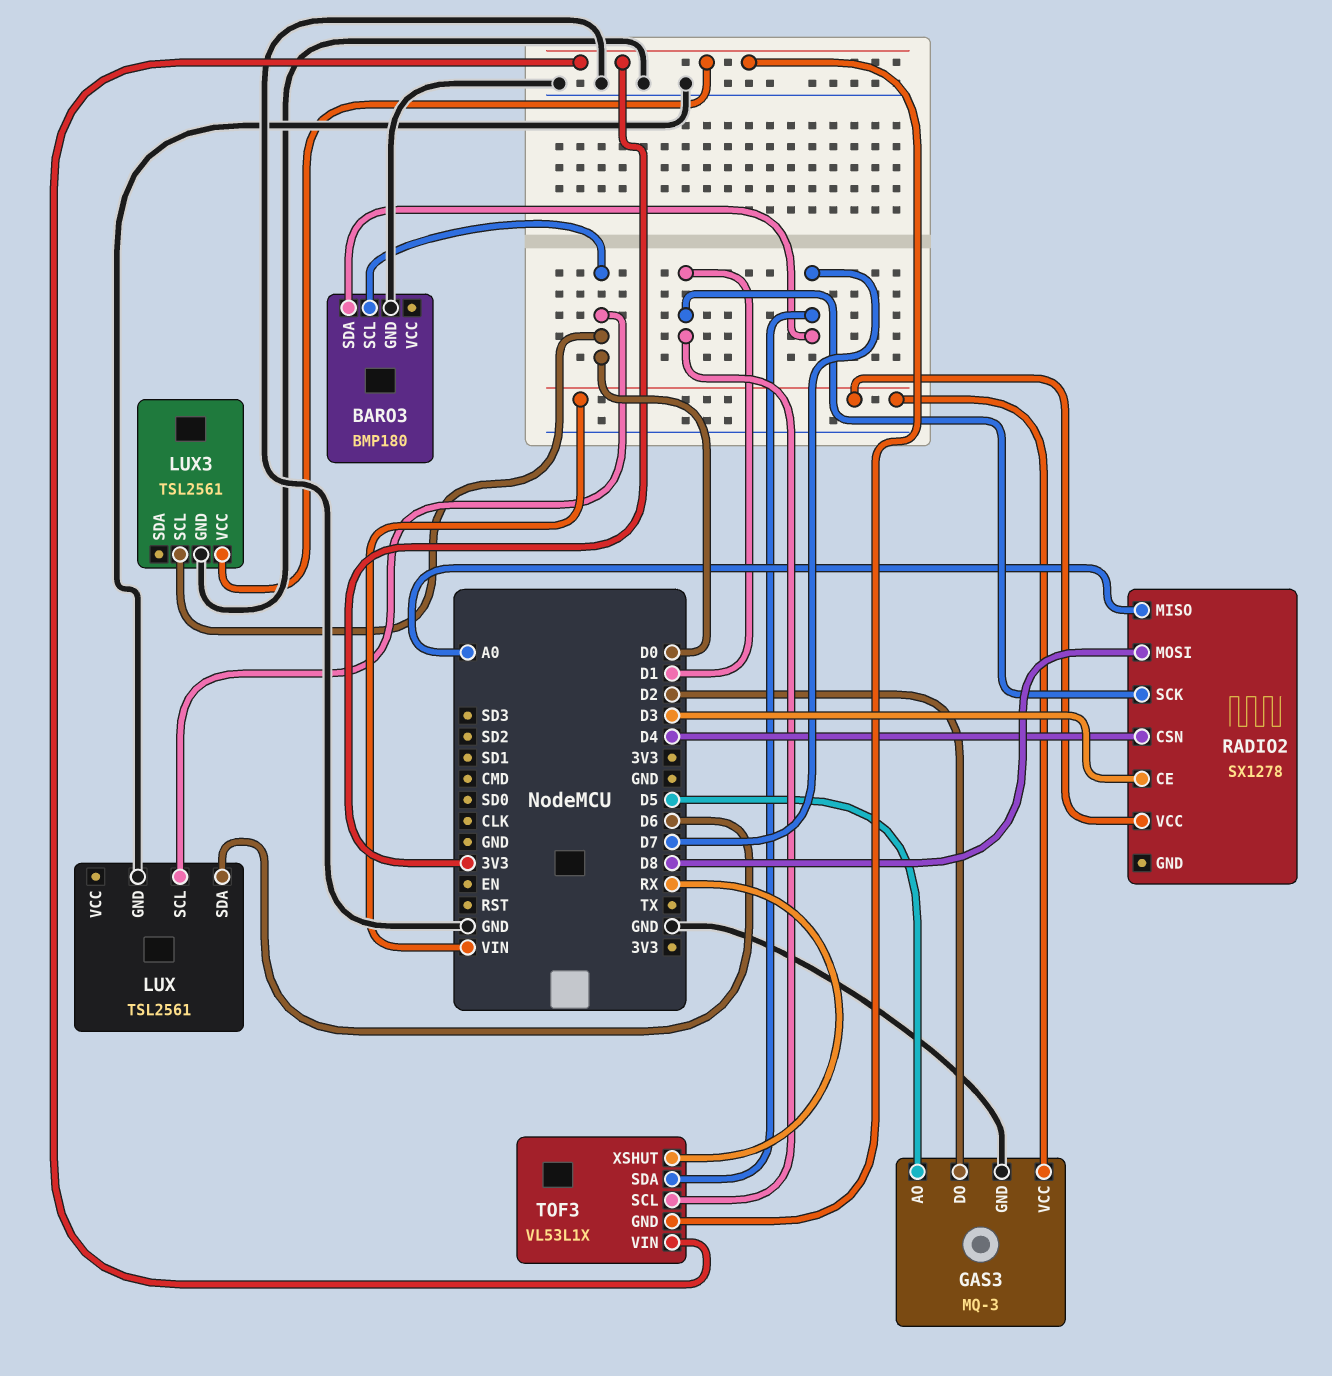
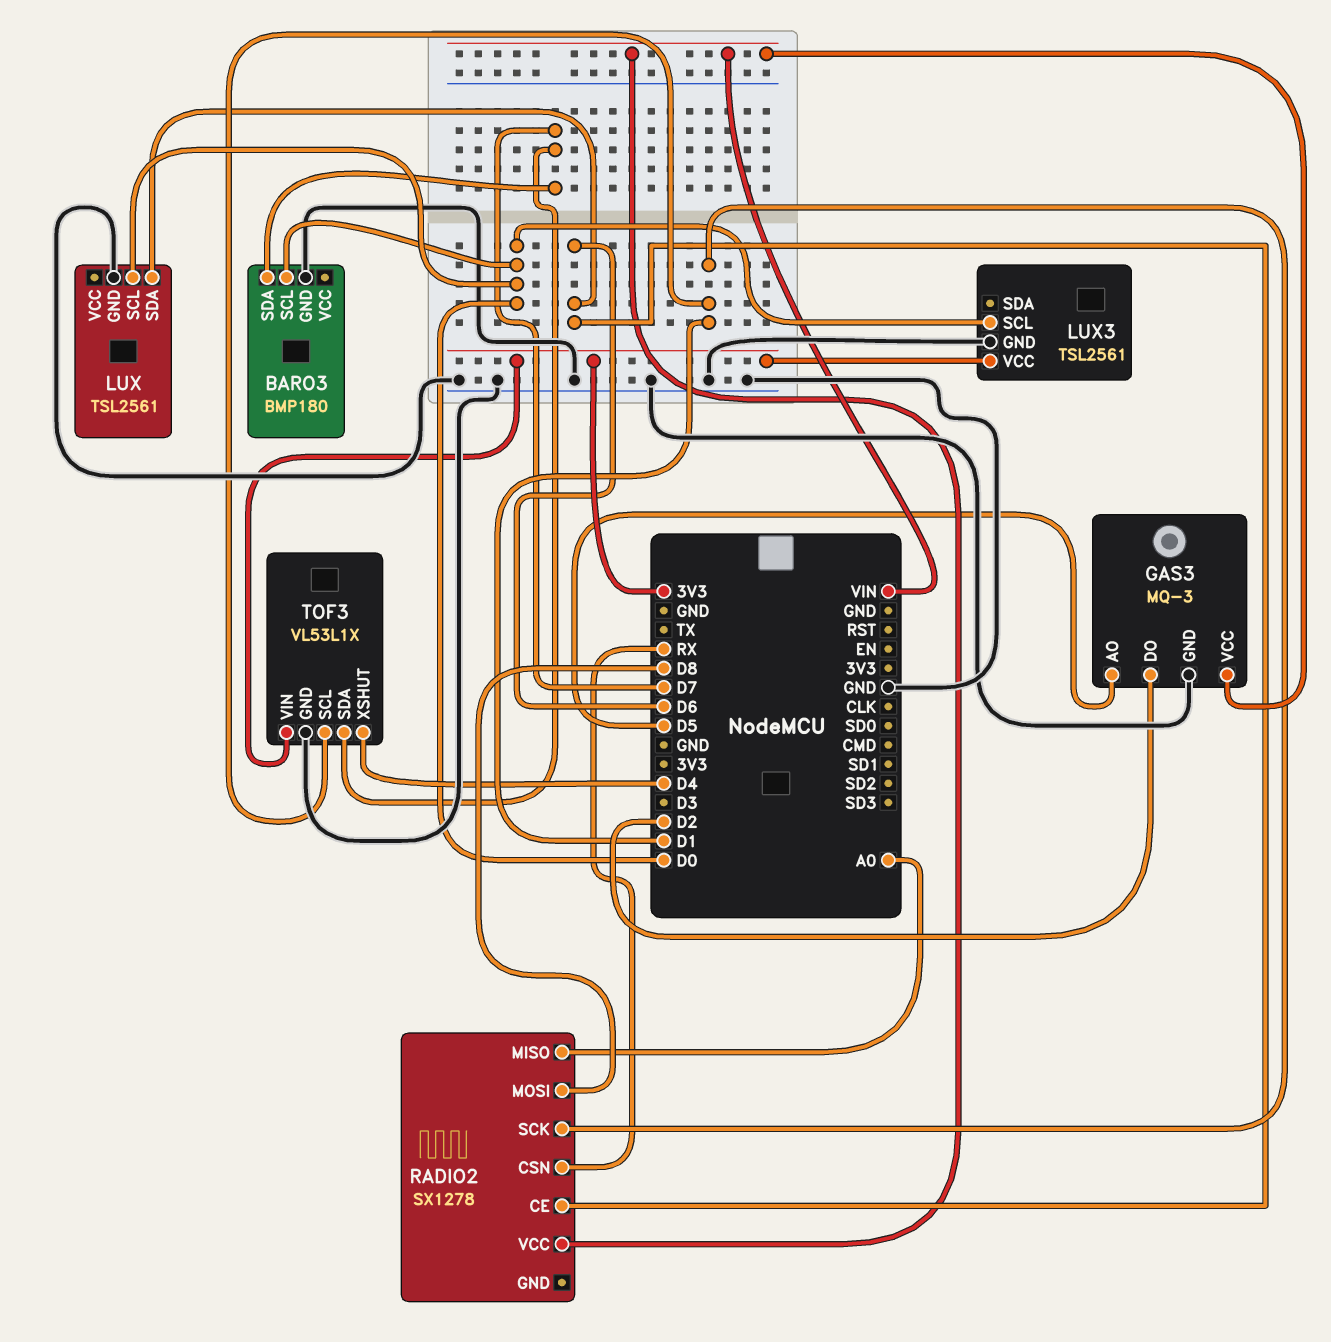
RADIO2 pin CE: D3 -> D6
RADIO2 pin CSN: D4 -> RX
TOF3 pin GND: 3V3 -> GND
TOF3 pin XSHUT: RX -> D4

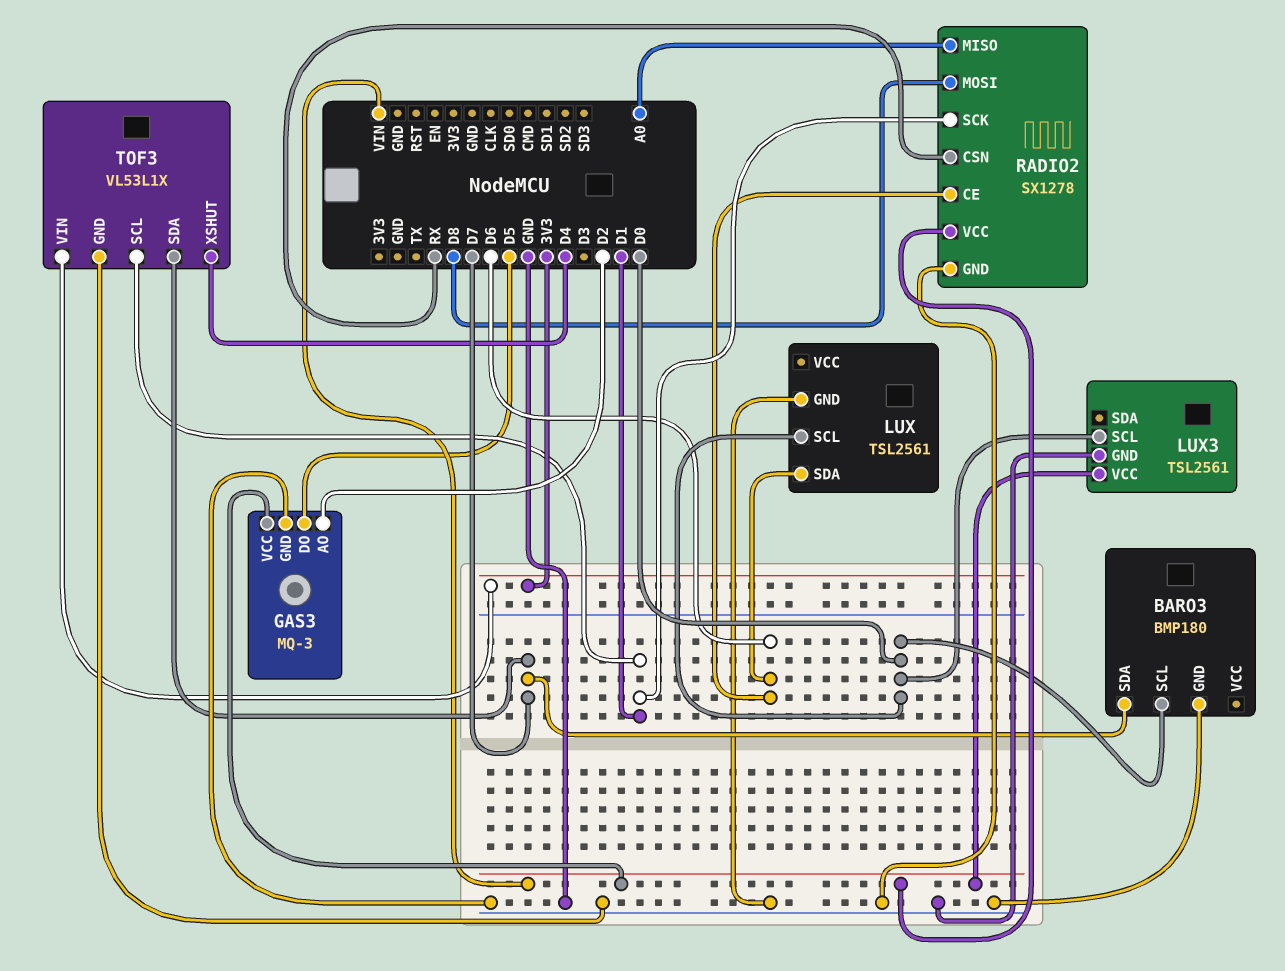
GAS3 pin AO: D5 -> D2
GAS3 pin DO: D2 -> D5
LUX3 pin VCC: 3V3 -> VIN
RADIO2 pin GND: none -> GND

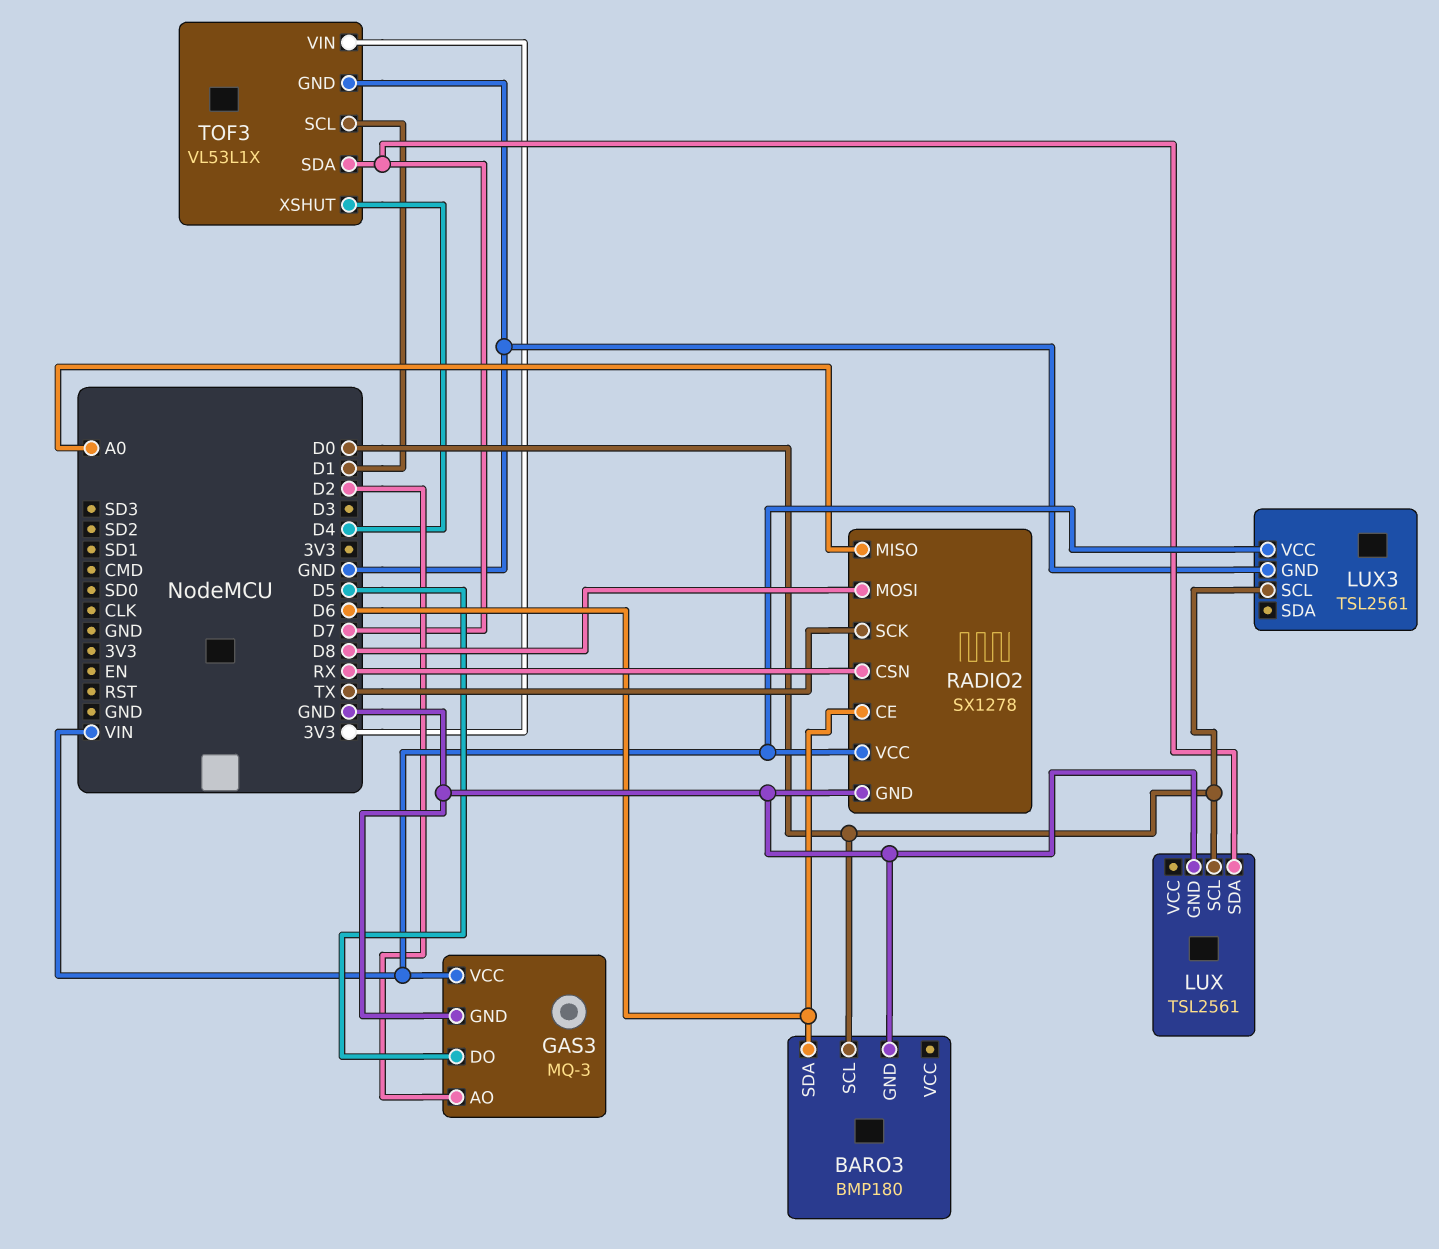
BARO3 pin SDA: D7 -> D6
LUX pin SDA: D6 -> D7
RADIO2 pin SCK: D1 -> TX

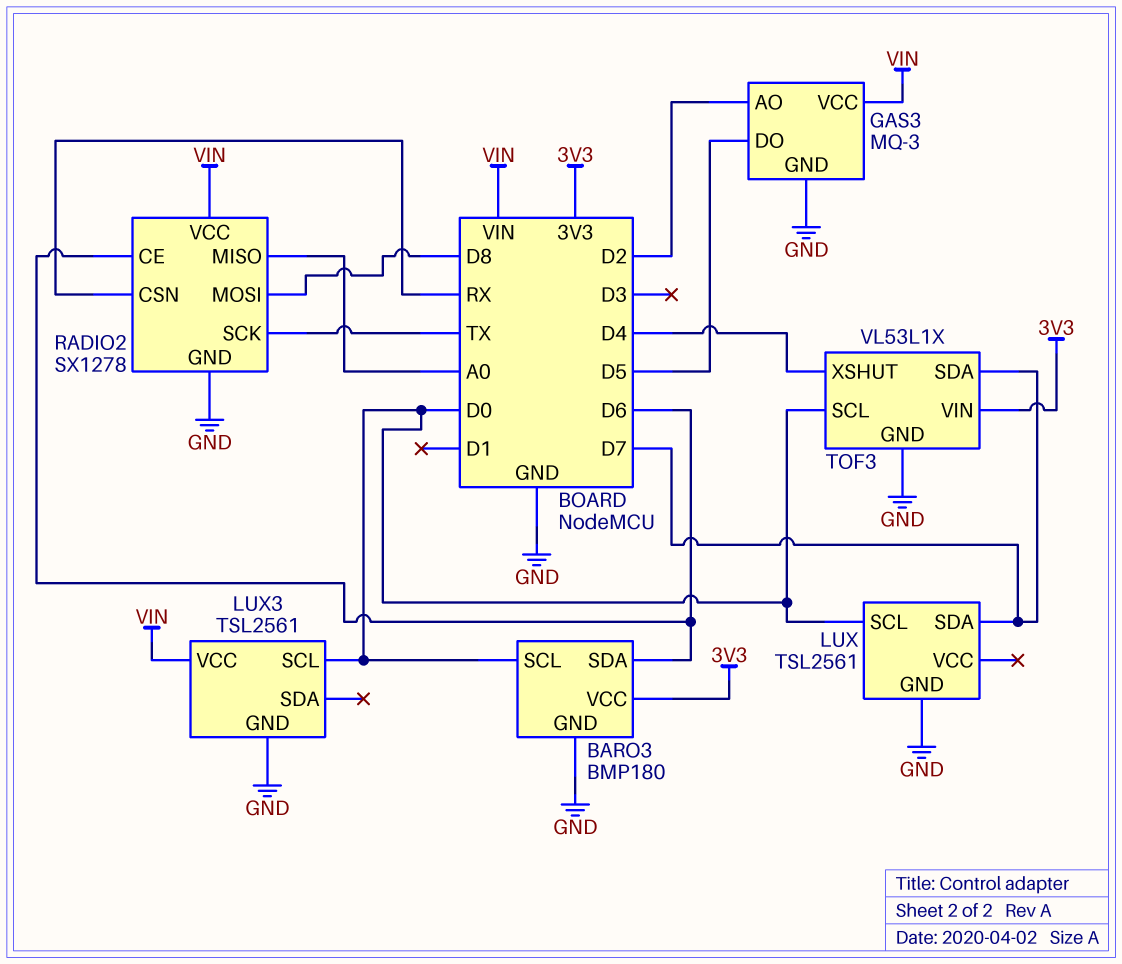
BARO3 pin VCC: none -> 3V3
TOF3 pin SCL: D1 -> D0

